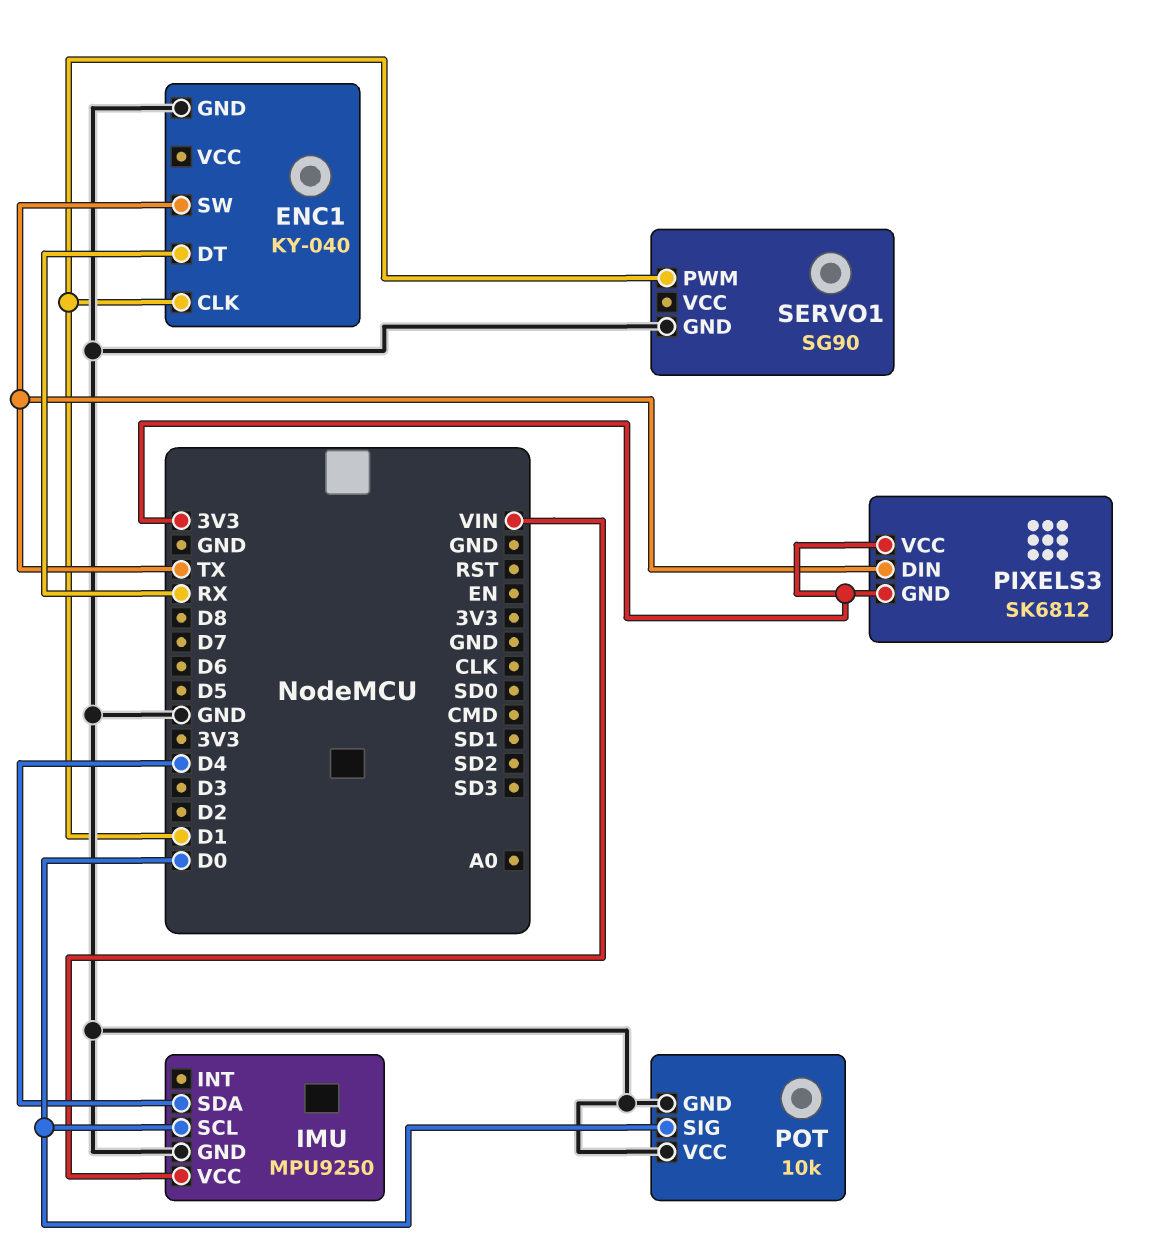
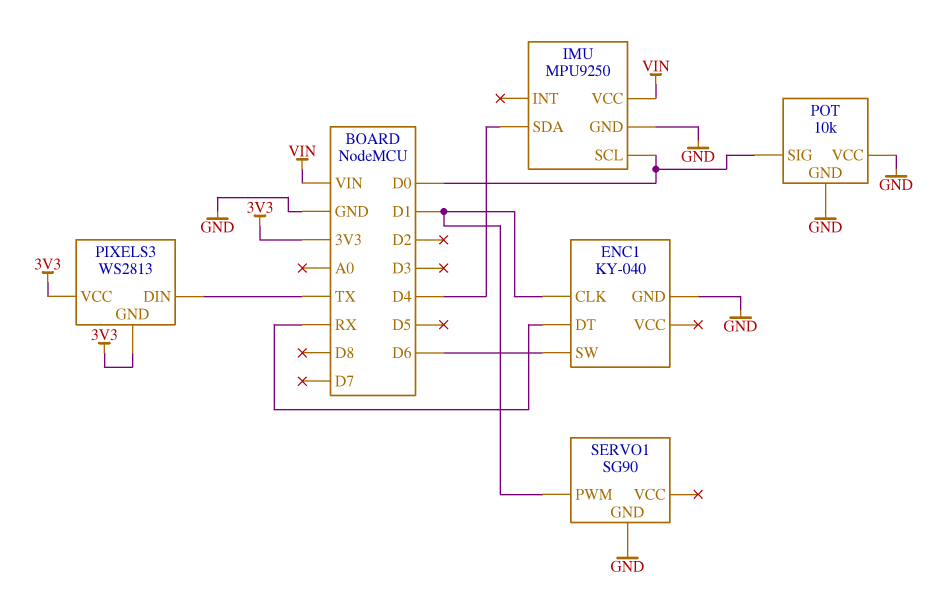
ENC1 pin SW: TX -> D6
PIXELS3: SK6812 -> WS2813

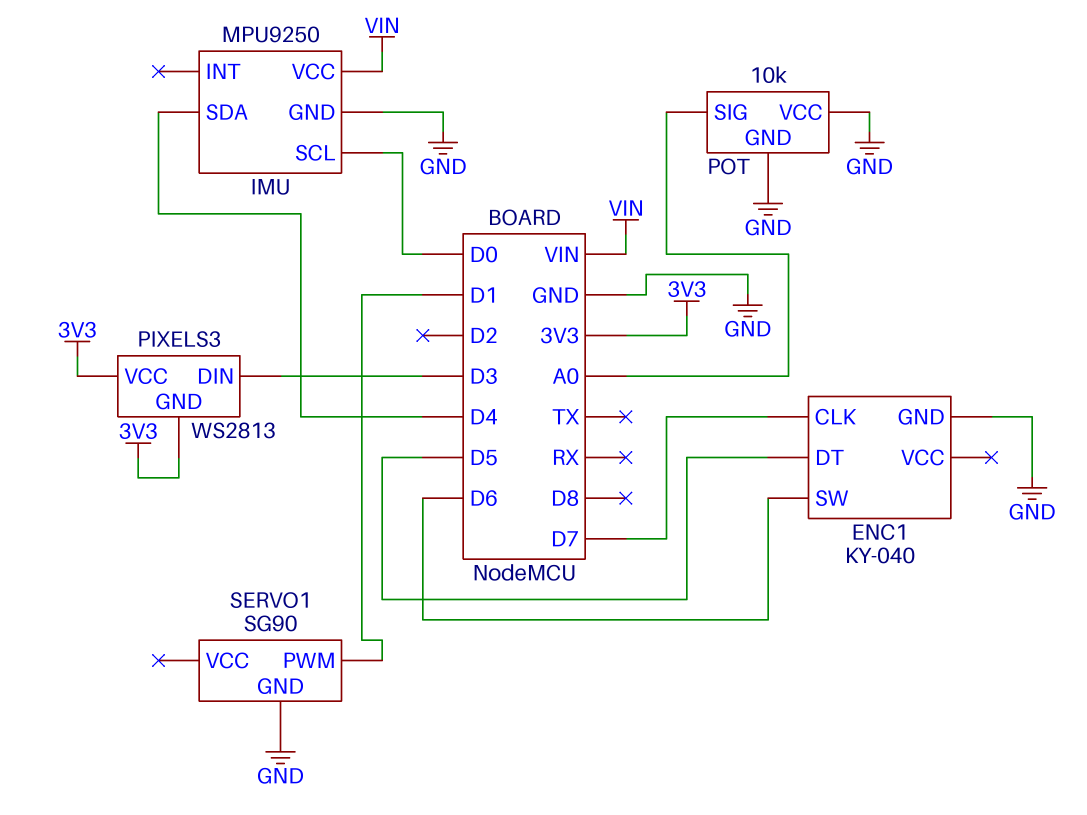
ENC1 pin CLK: D1 -> D7
ENC1 pin DT: RX -> D5
PIXELS3 pin DIN: TX -> D3
POT pin SIG: D0 -> A0

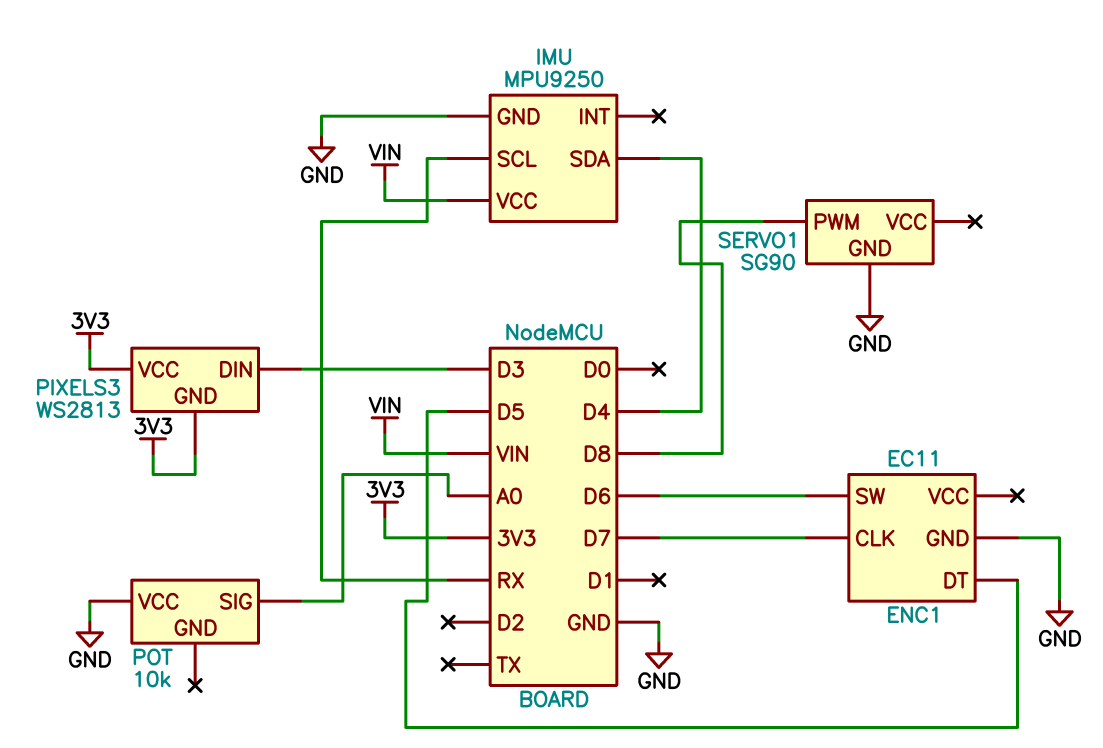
ENC1: KY-040 -> EC11
IMU pin SCL: D0 -> RX
POT pin GND: GND -> none
SERVO1 pin PWM: D1 -> D8

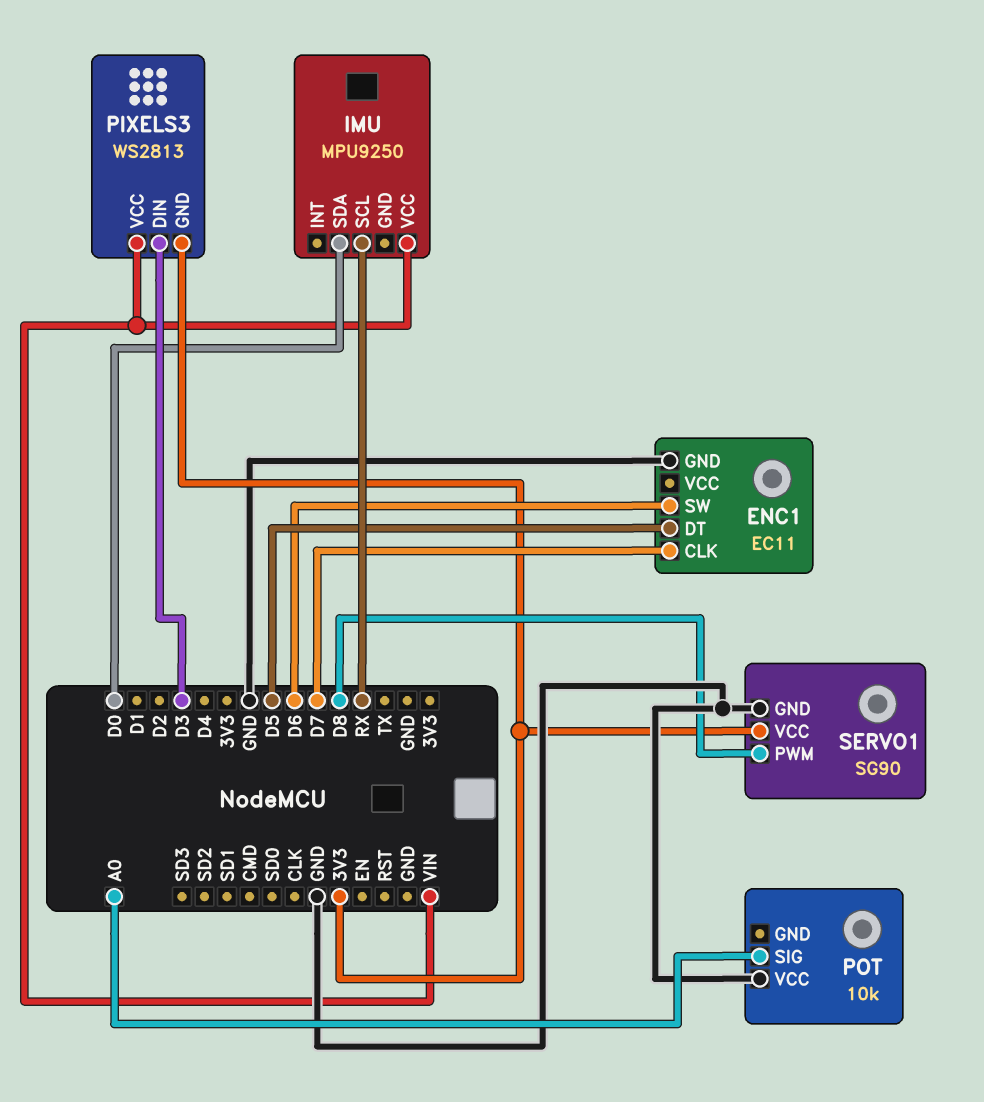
IMU pin GND: GND -> none
IMU pin SDA: D4 -> D0
PIXELS3 pin VCC: 3V3 -> VIN
SERVO1 pin VCC: none -> 3V3

